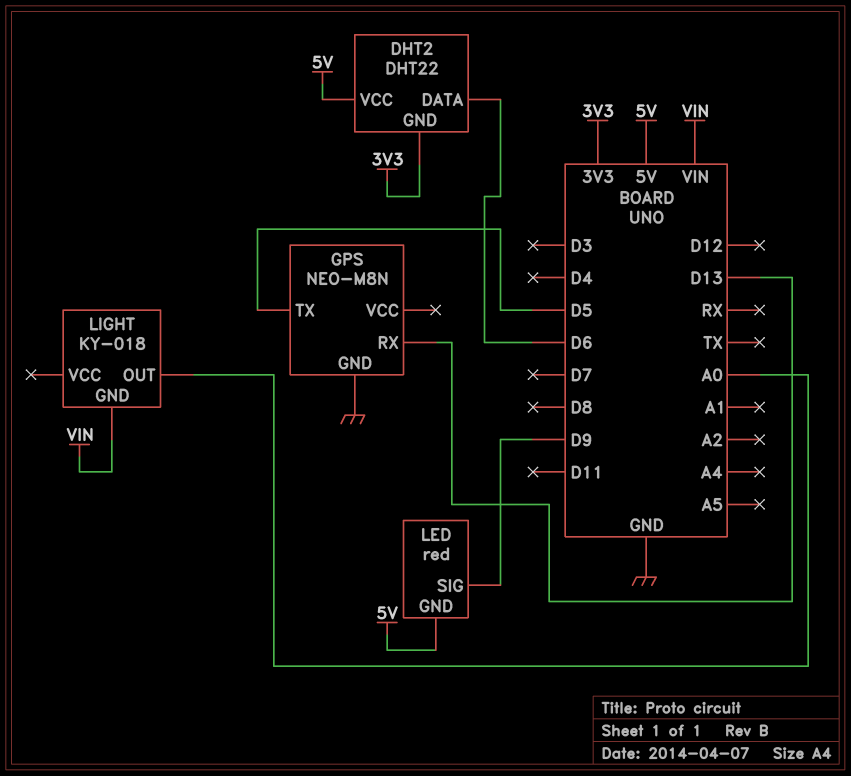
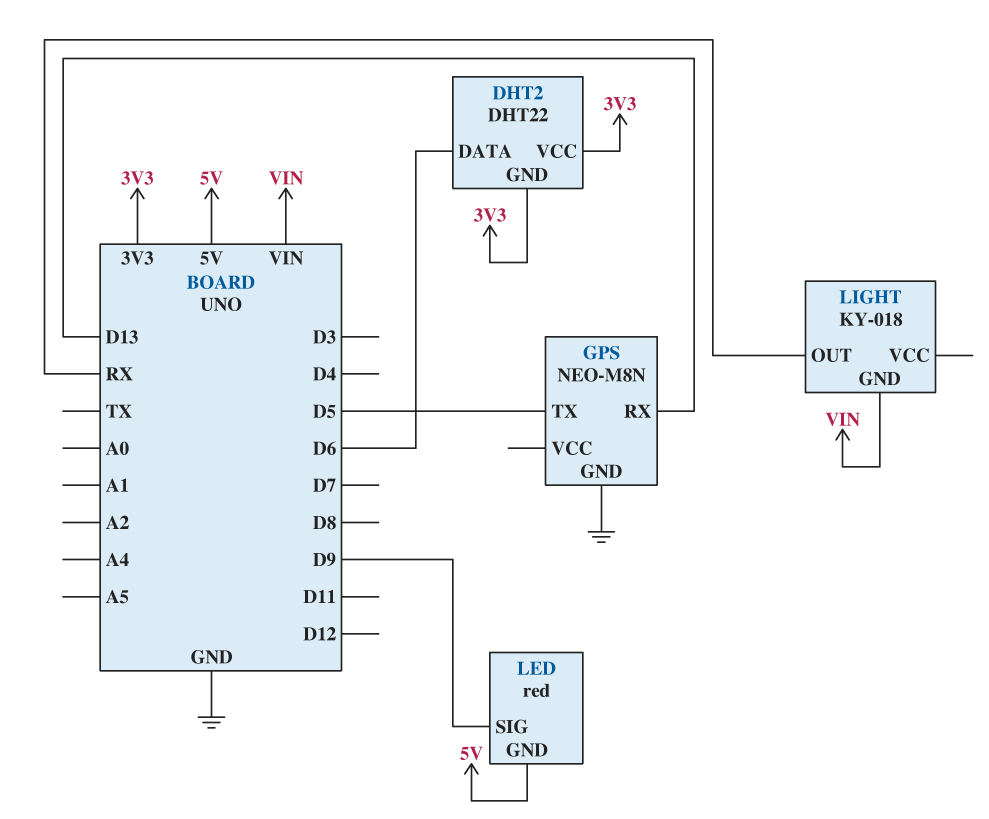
DHT2 pin VCC: 5V -> 3V3
LIGHT pin OUT: A0 -> RX

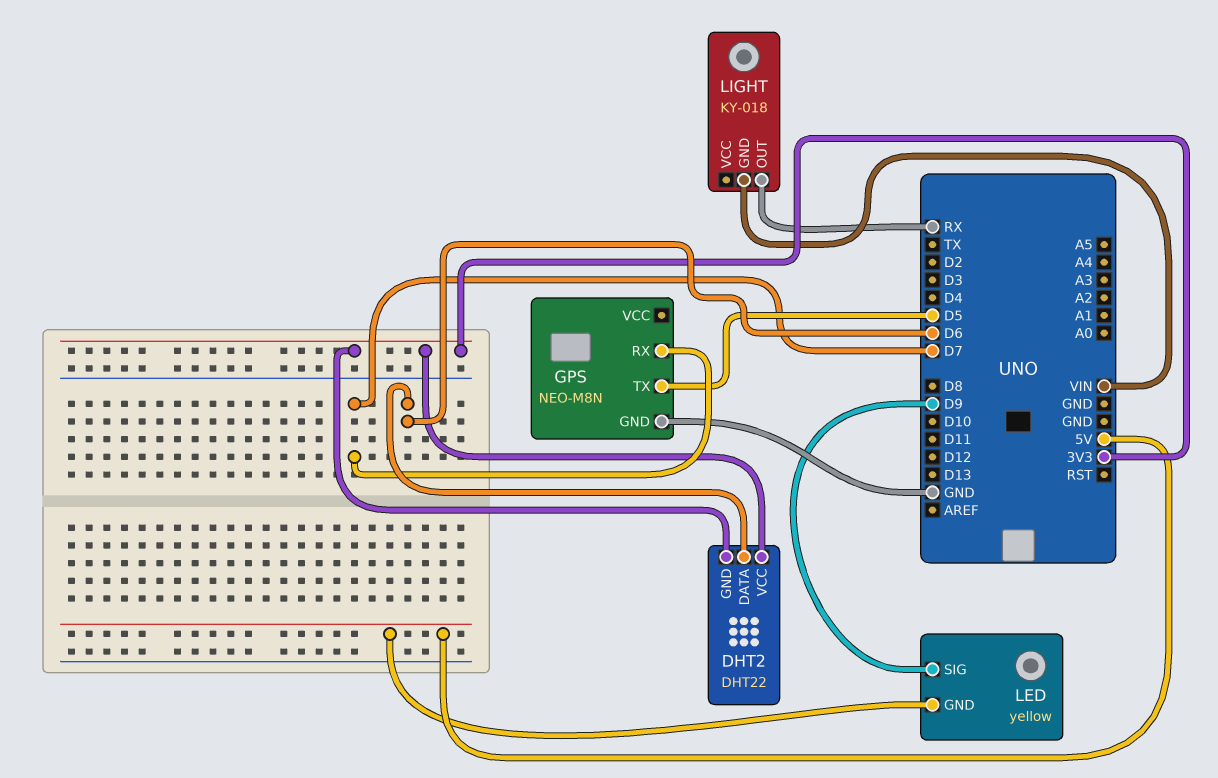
GPS pin RX: D13 -> D7
LED: red -> yellow

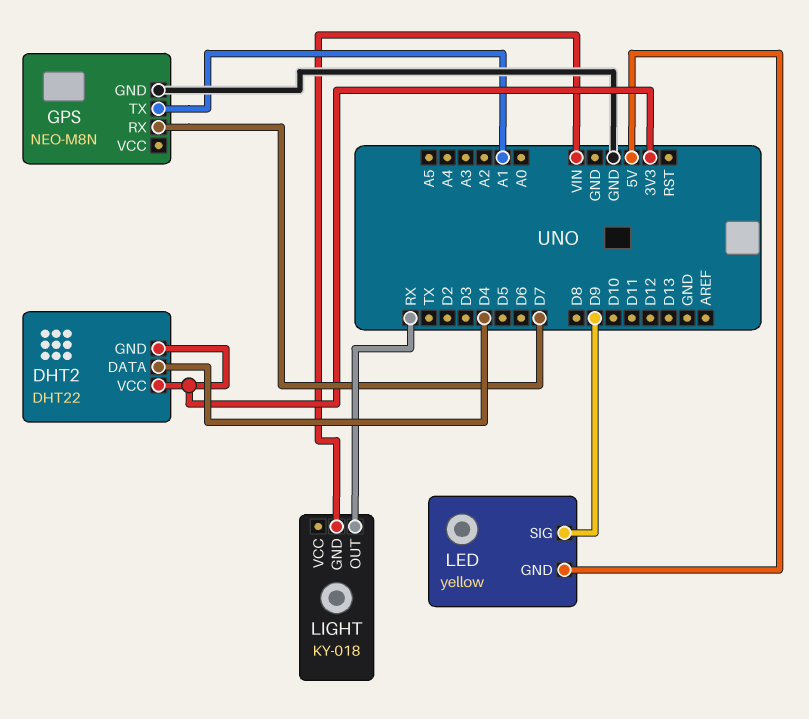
DHT2 pin DATA: D6 -> D4
GPS pin TX: D5 -> A1

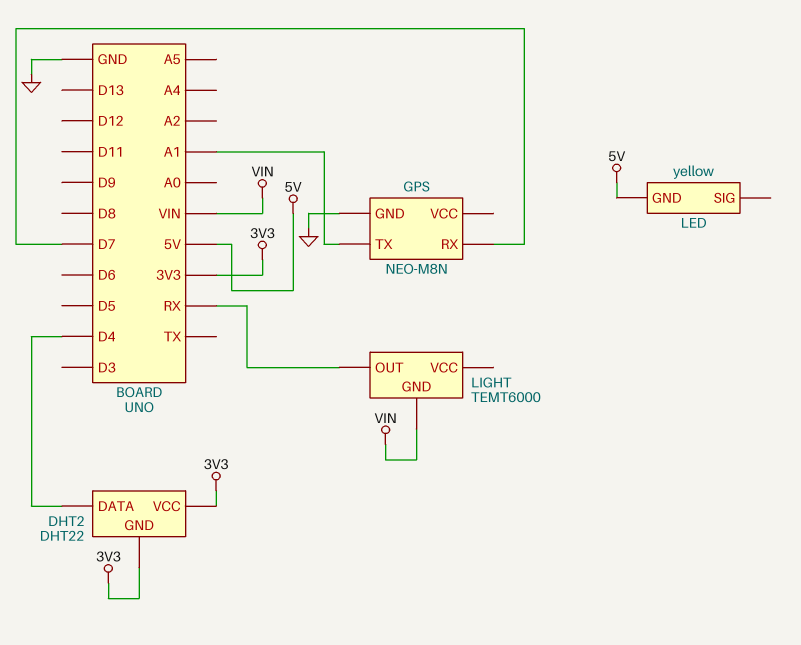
LED pin SIG: D9 -> none
LIGHT: KY-018 -> TEMT6000

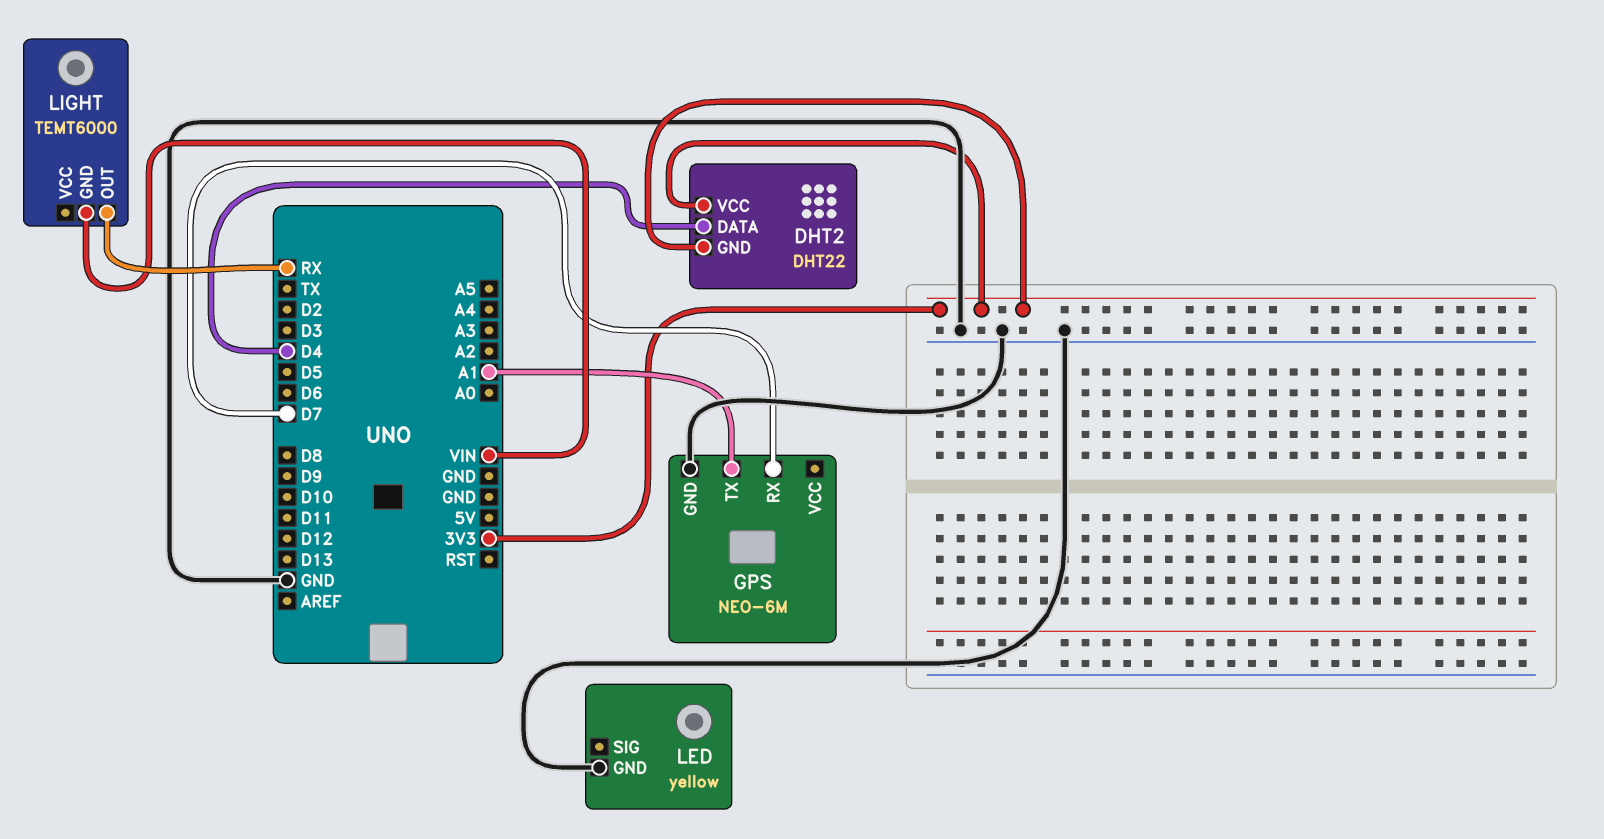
GPS: NEO-M8N -> NEO-6M
LED pin GND: 5V -> GND

